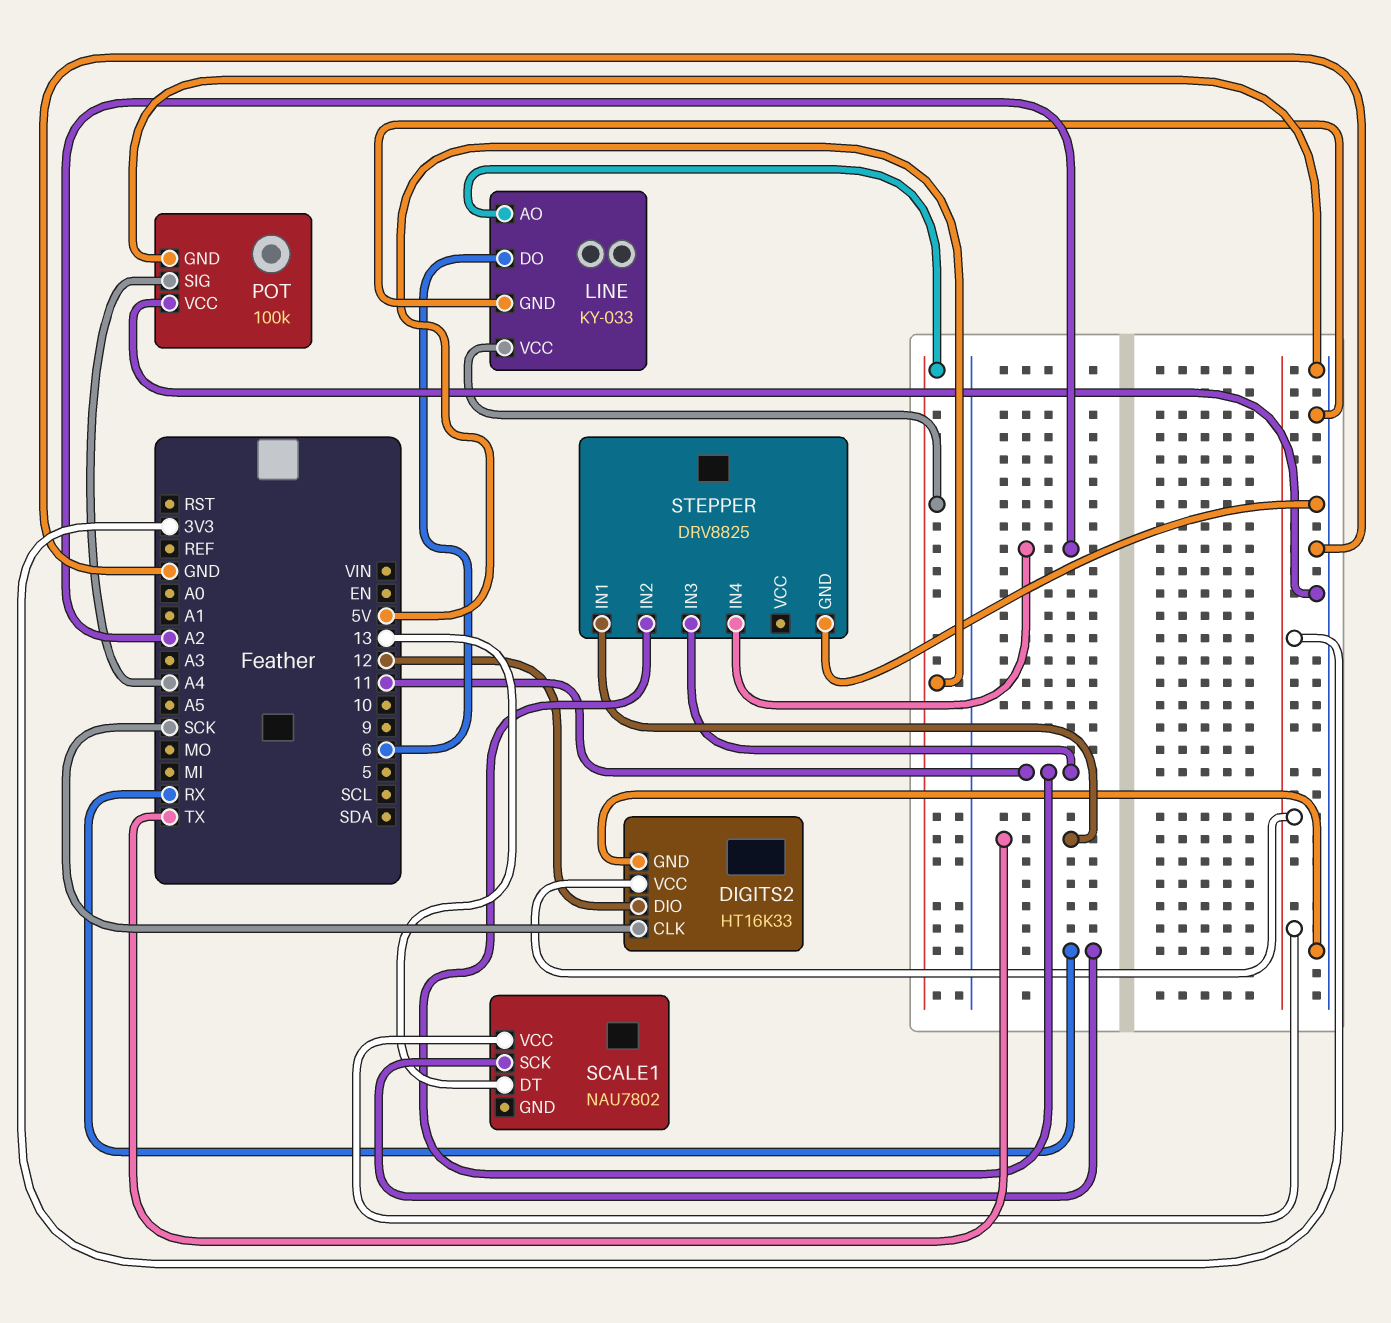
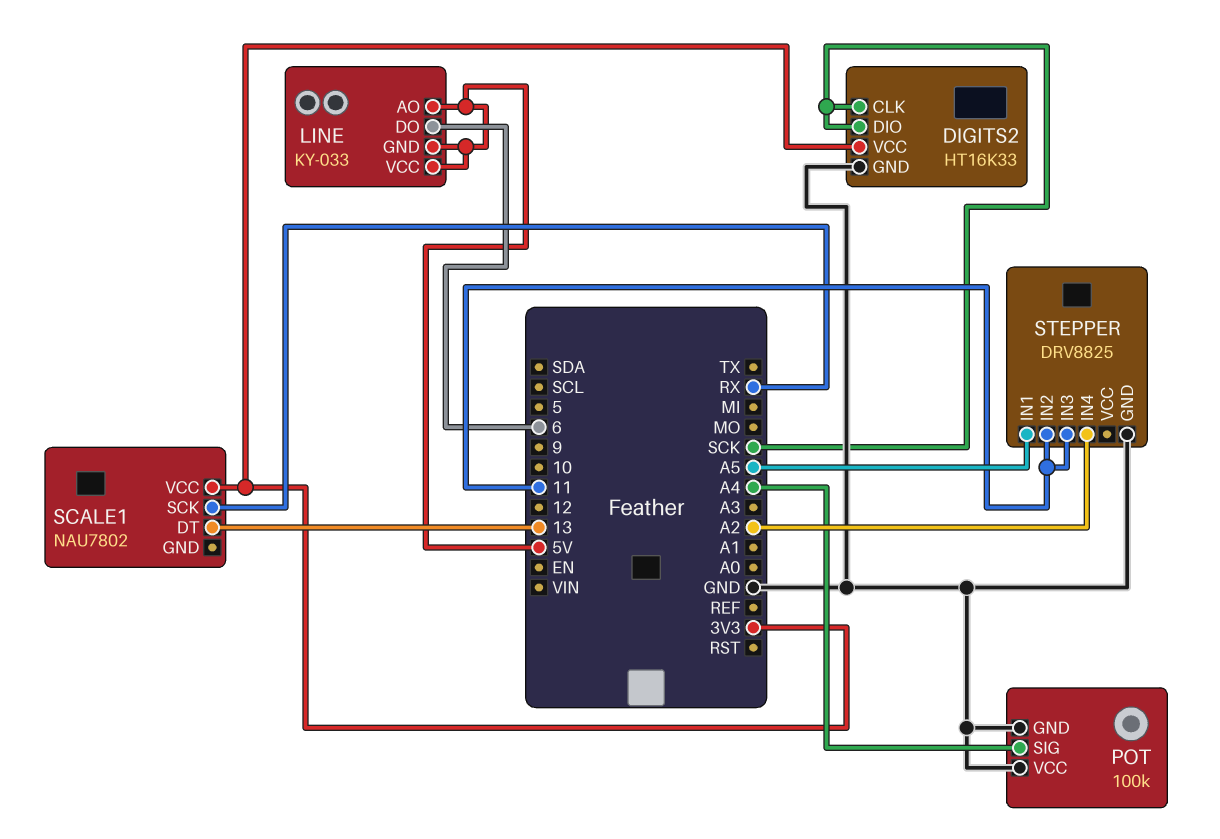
DIGITS2 pin DIO: 12 -> SCK
LINE pin GND: GND -> 5V
STEPPER pin IN1: TX -> A5

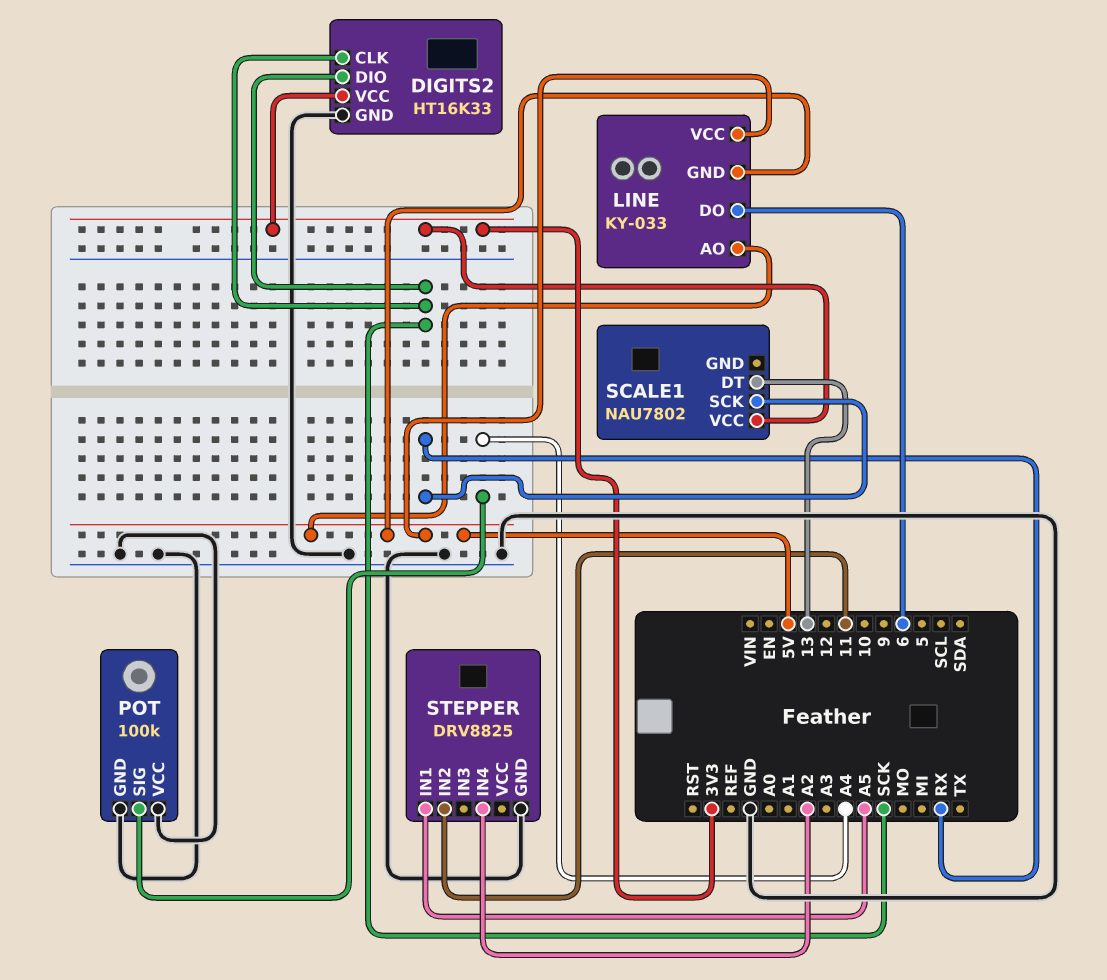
STEPPER pin IN3: 11 -> none

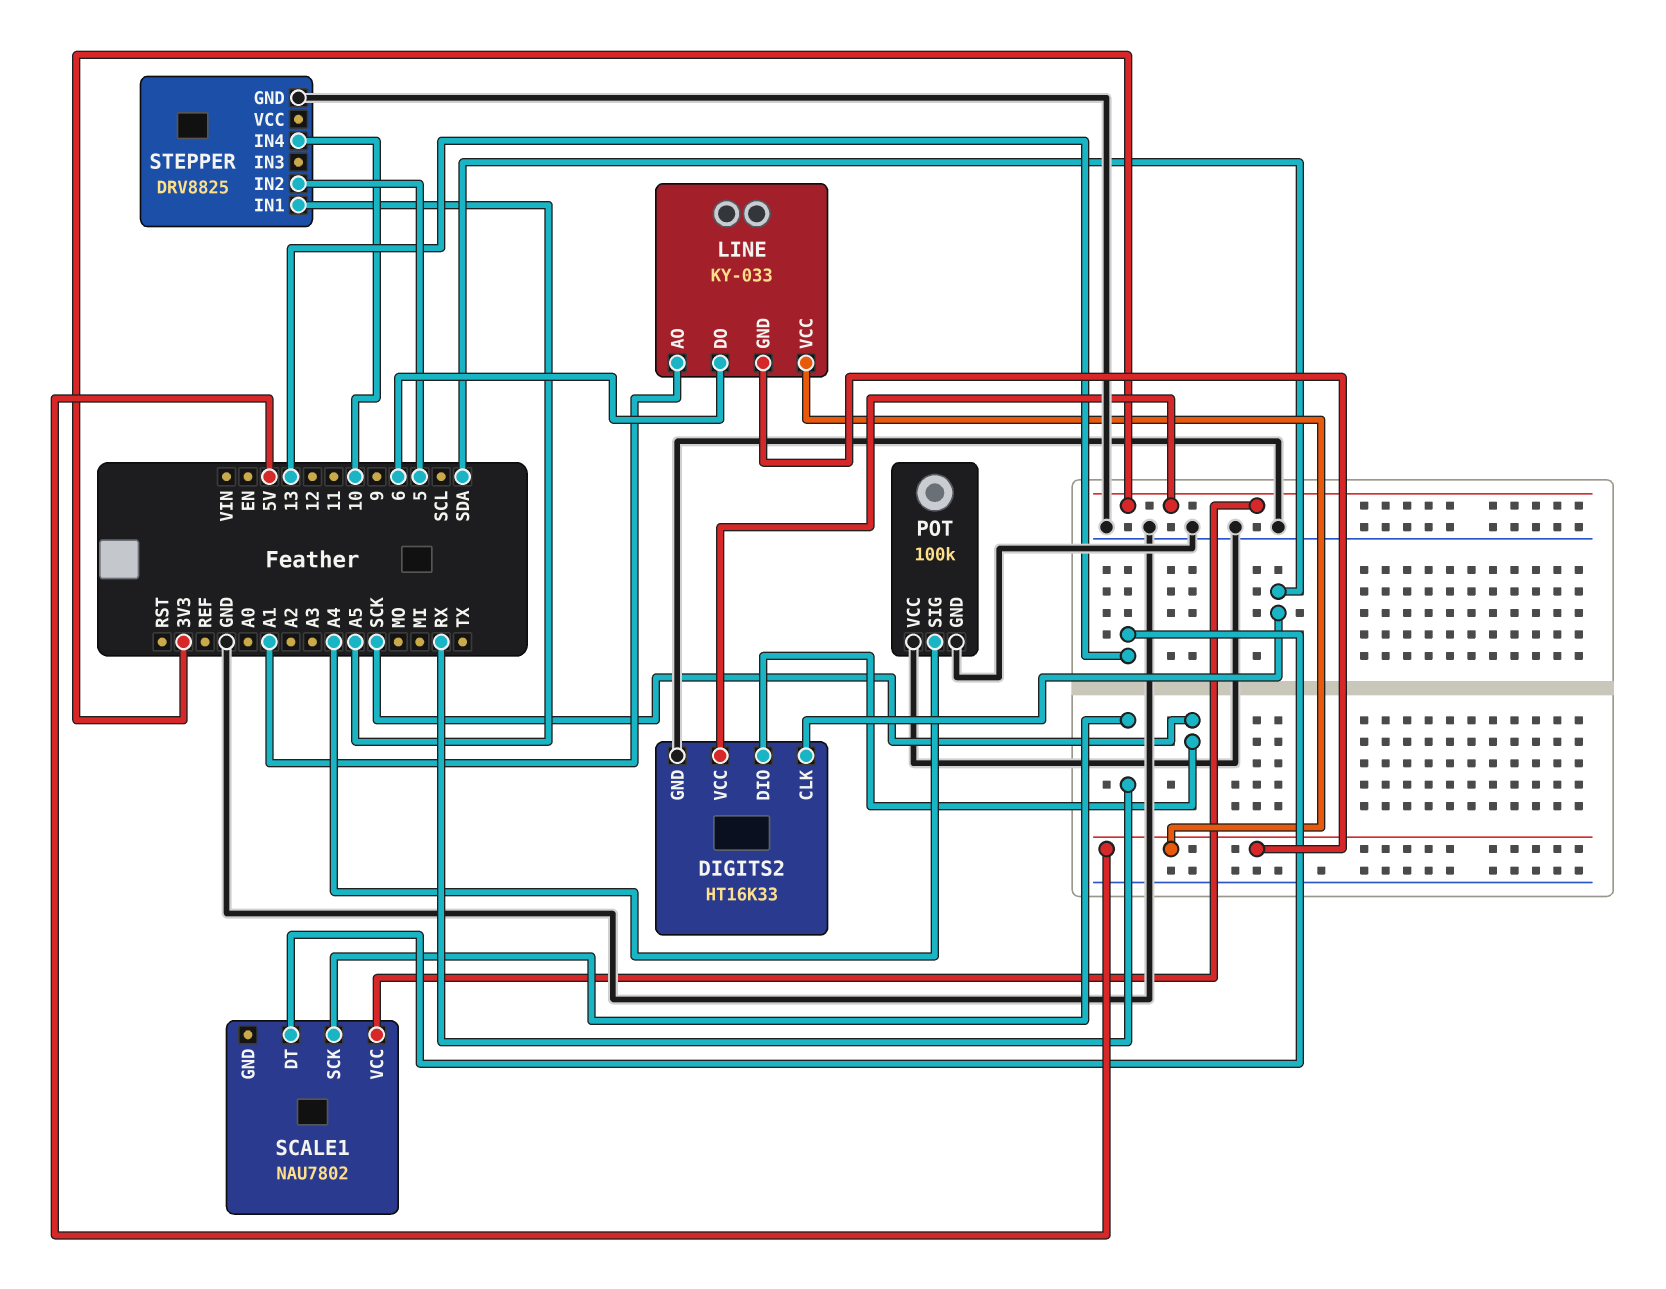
DIGITS2 pin CLK: SCK -> SDA
LINE pin AO: 5V -> A1
STEPPER pin IN2: 11 -> 5
STEPPER pin IN4: A2 -> 10

